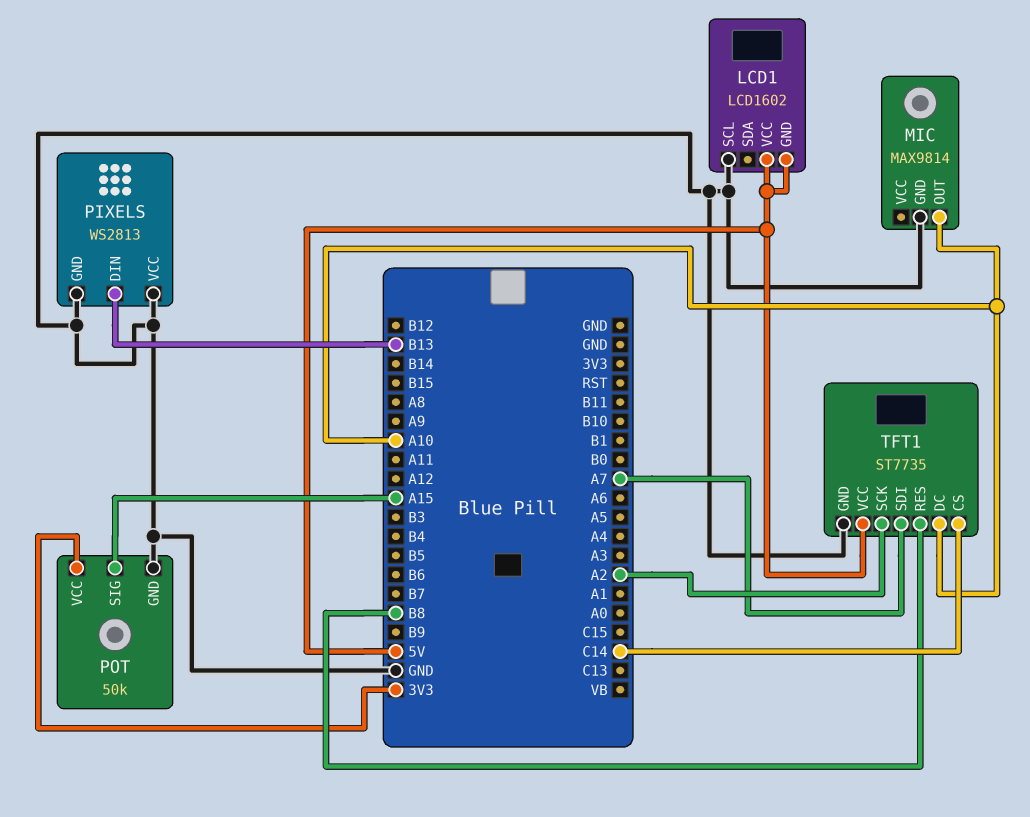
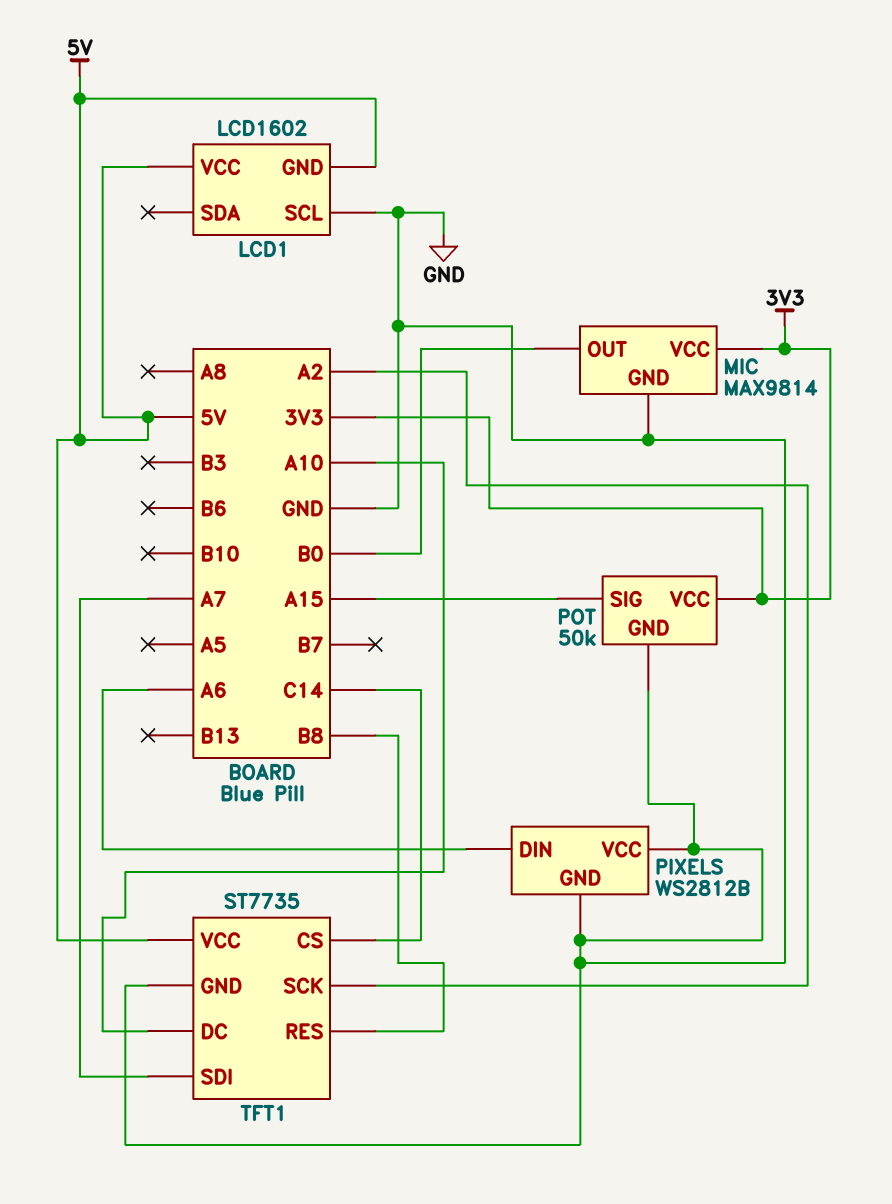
MIC pin OUT: A10 -> B0
MIC pin VCC: none -> 3V3
PIXELS: WS2813 -> WS2812B
PIXELS pin DIN: B13 -> A6

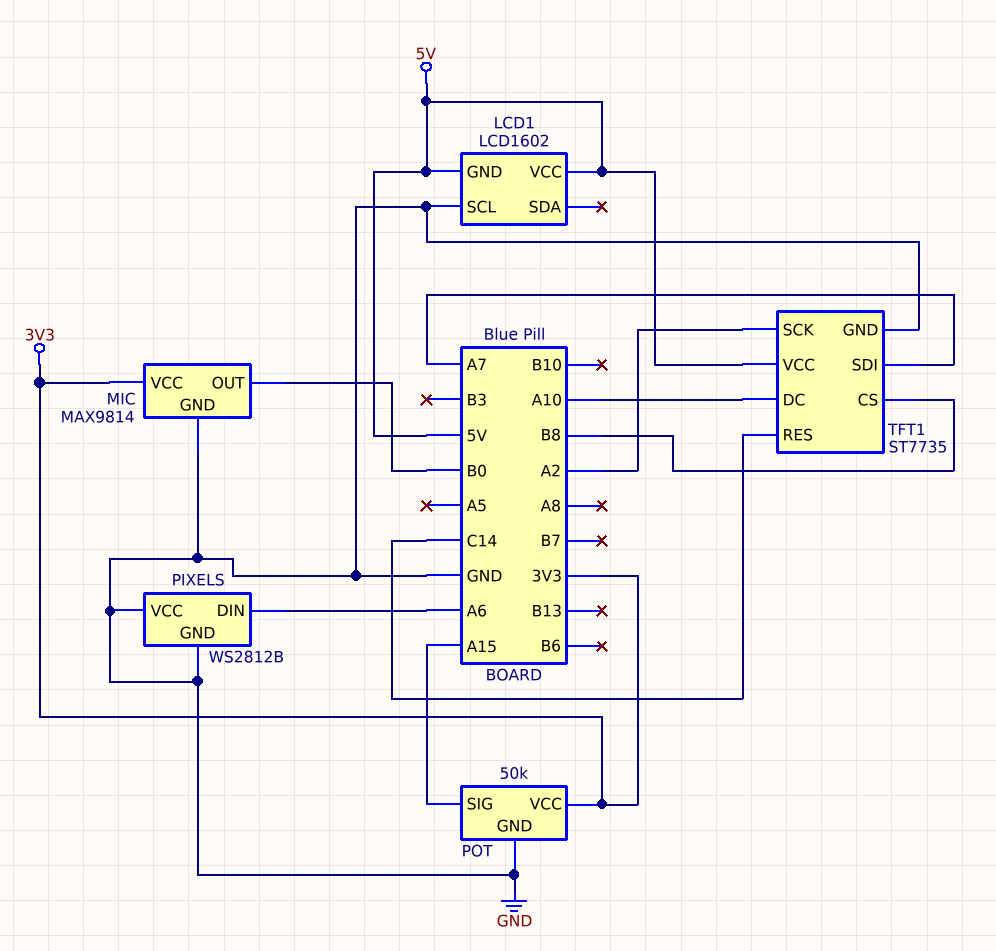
TFT1 pin CS: C14 -> B8
TFT1 pin RES: B8 -> C14

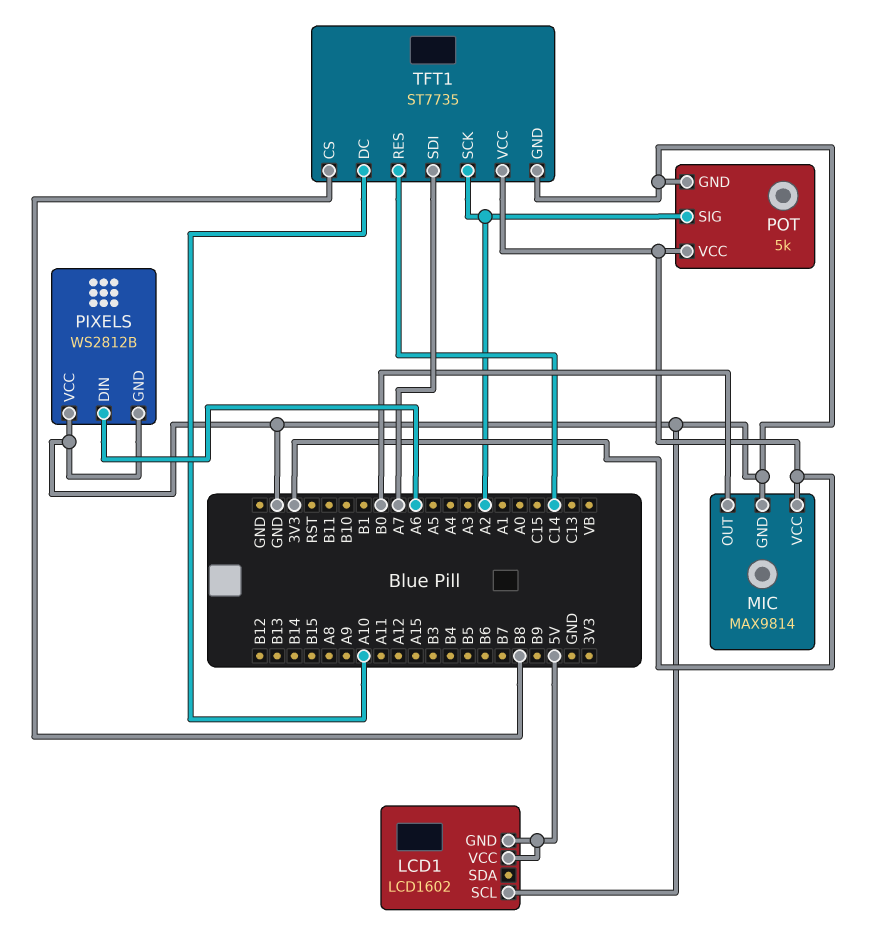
POT: 50k -> 5k
POT pin SIG: A15 -> A2
TFT1 pin VCC: 5V -> 3V3

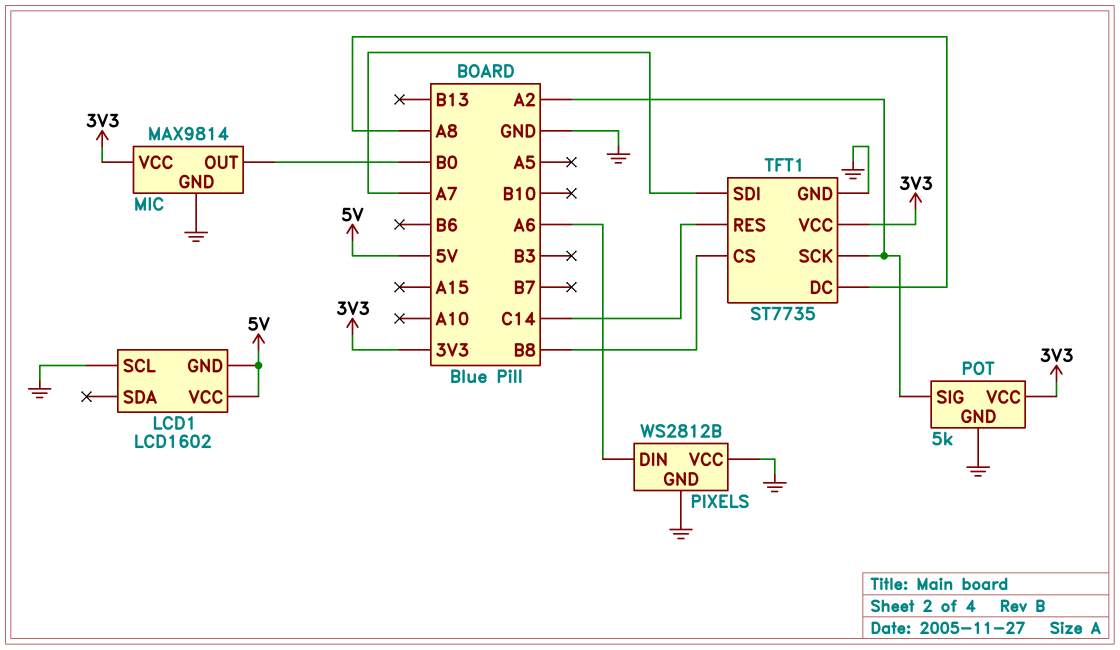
TFT1 pin DC: A10 -> A8

